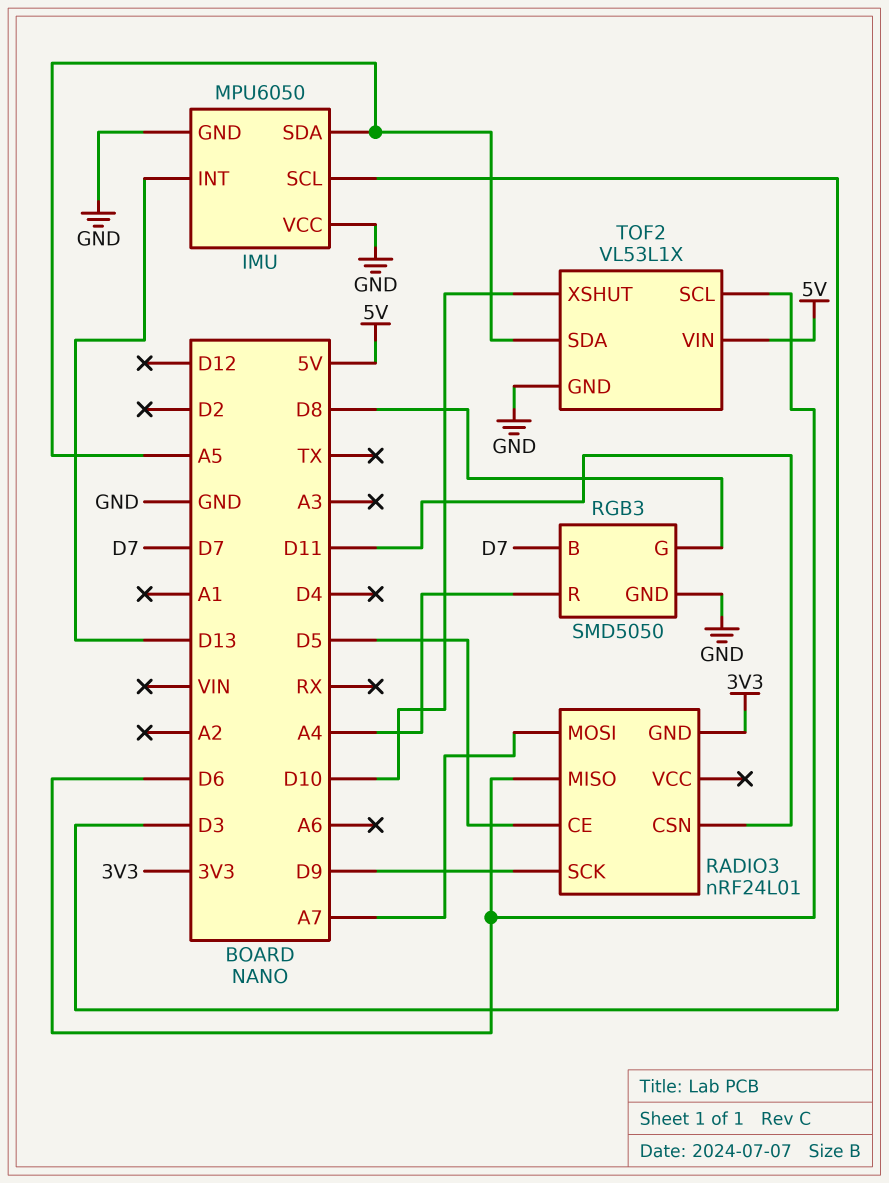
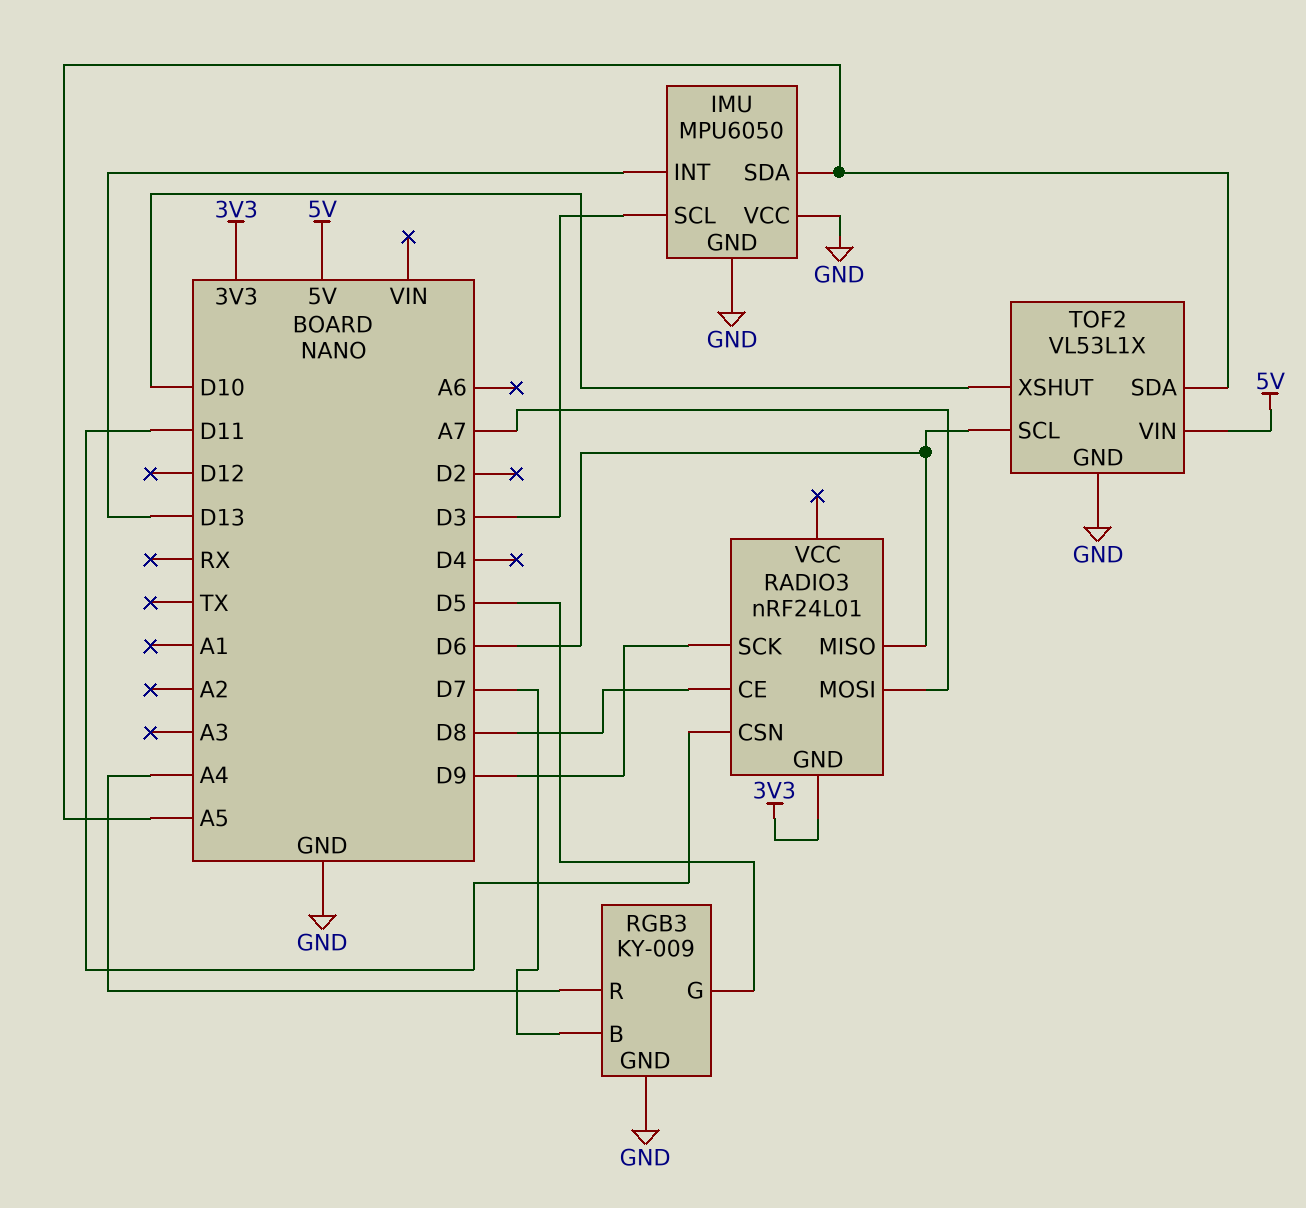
RADIO3 pin CE: D5 -> D8
RGB3: SMD5050 -> KY-009
RGB3 pin G: D8 -> D5

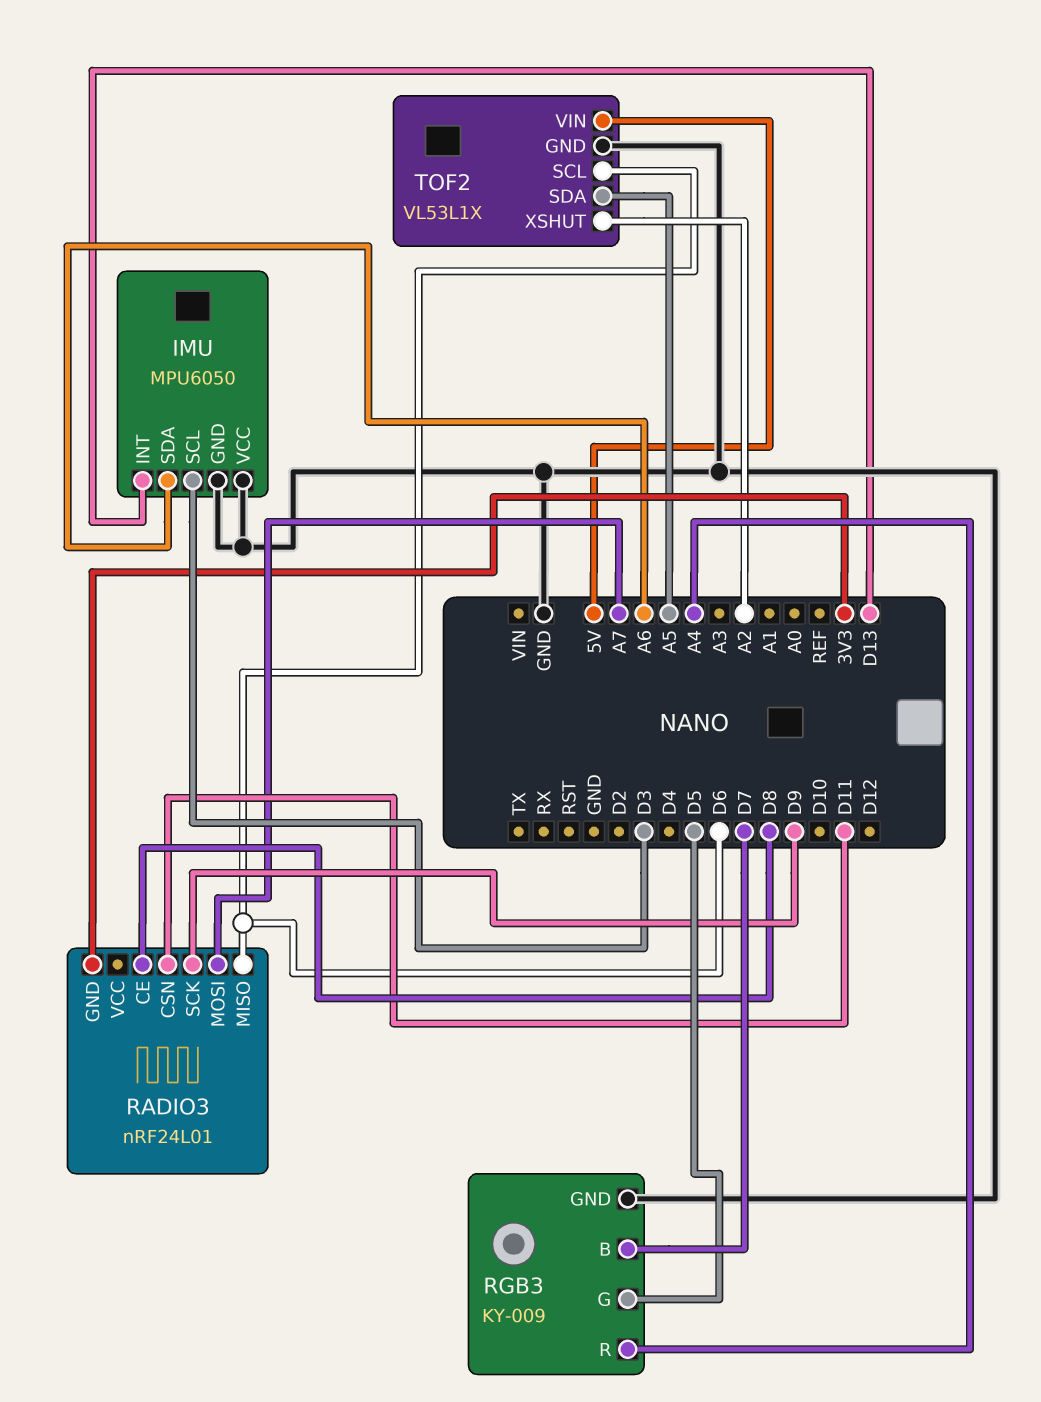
IMU pin SDA: A5 -> A6
TOF2 pin XSHUT: D10 -> A2

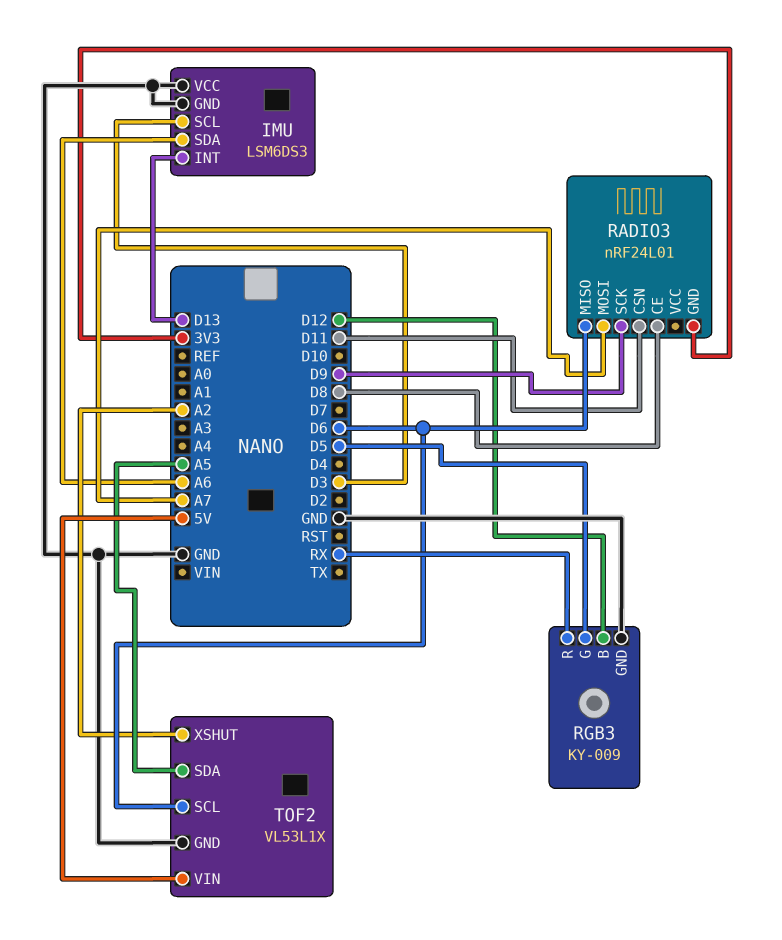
IMU: MPU6050 -> LSM6DS3
RGB3 pin B: D7 -> D12
RGB3 pin R: A4 -> RX

